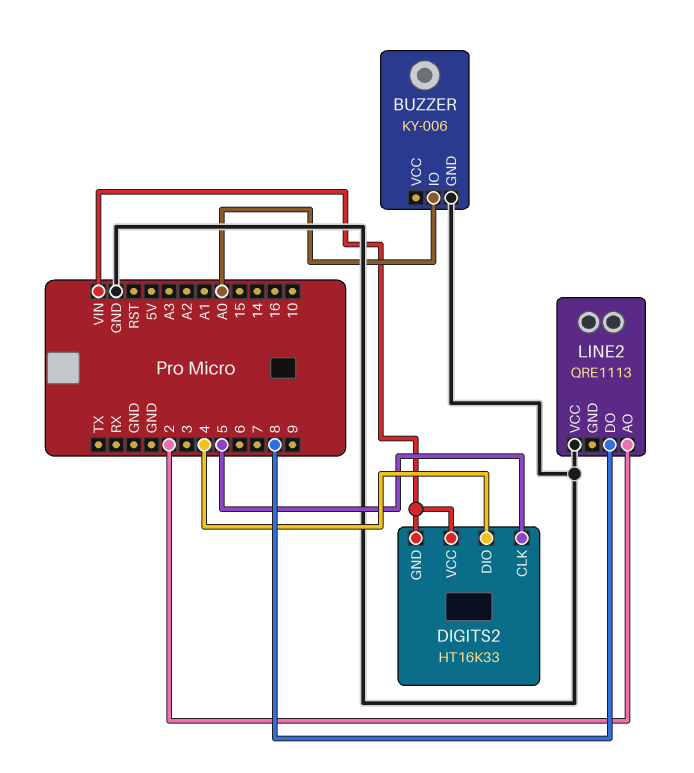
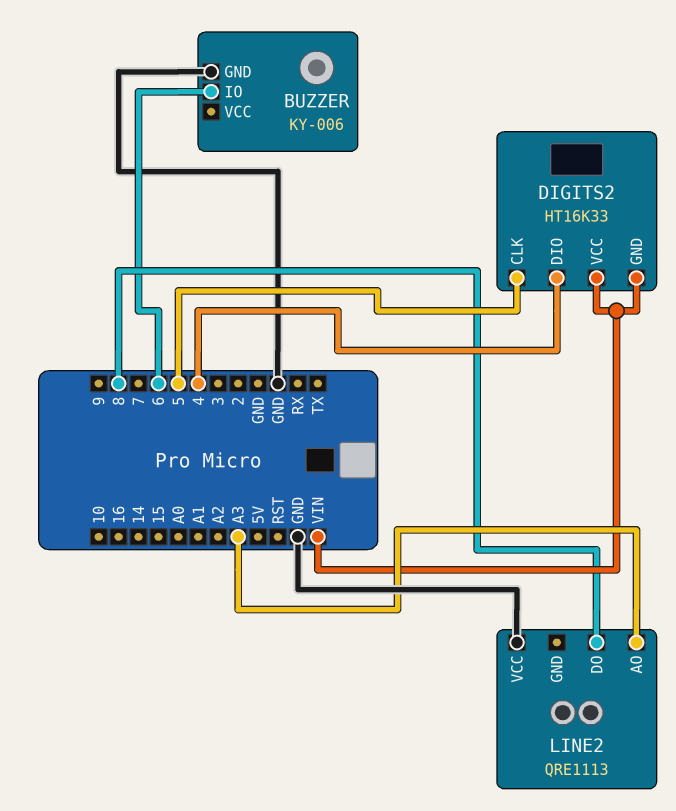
BUZZER pin IO: A0 -> 6
LINE2 pin AO: 2 -> A3

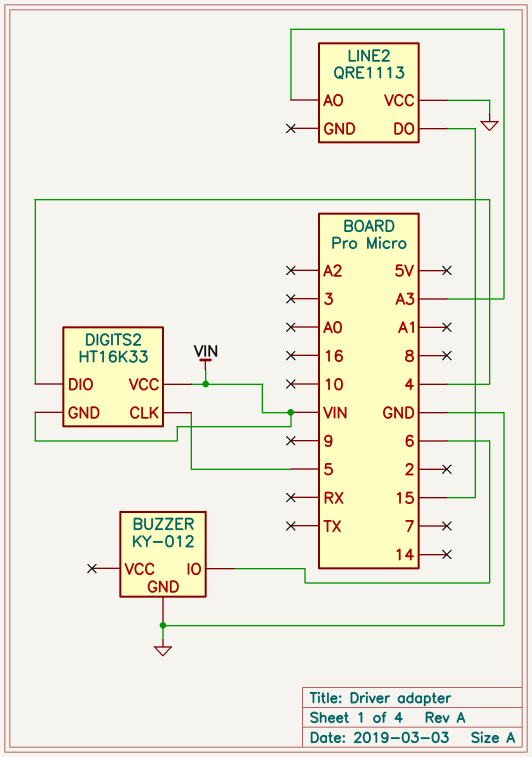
BUZZER: KY-006 -> KY-012
LINE2 pin DO: 8 -> 15

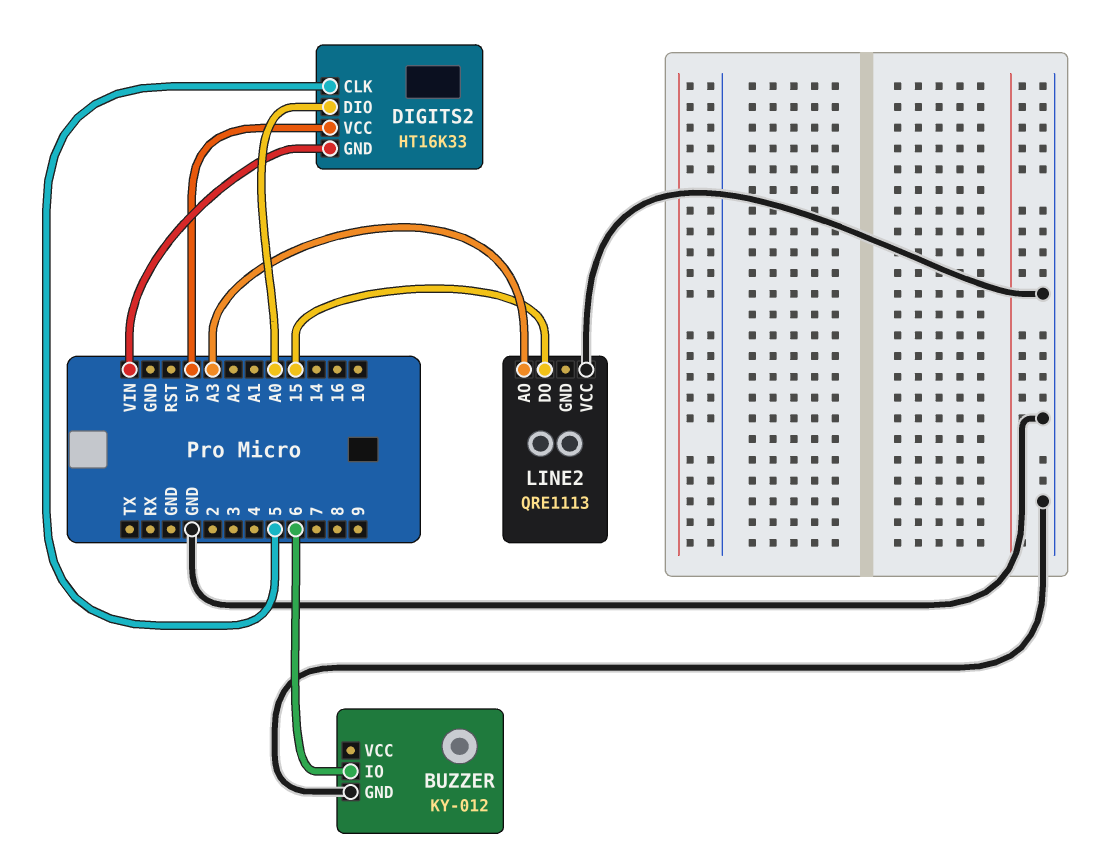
DIGITS2 pin DIO: 4 -> A0
DIGITS2 pin VCC: VIN -> 5V

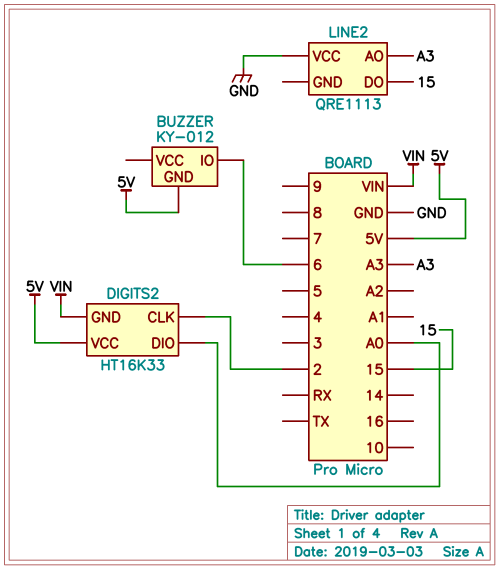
BUZZER pin GND: GND -> 5V
DIGITS2 pin CLK: 5 -> 2

